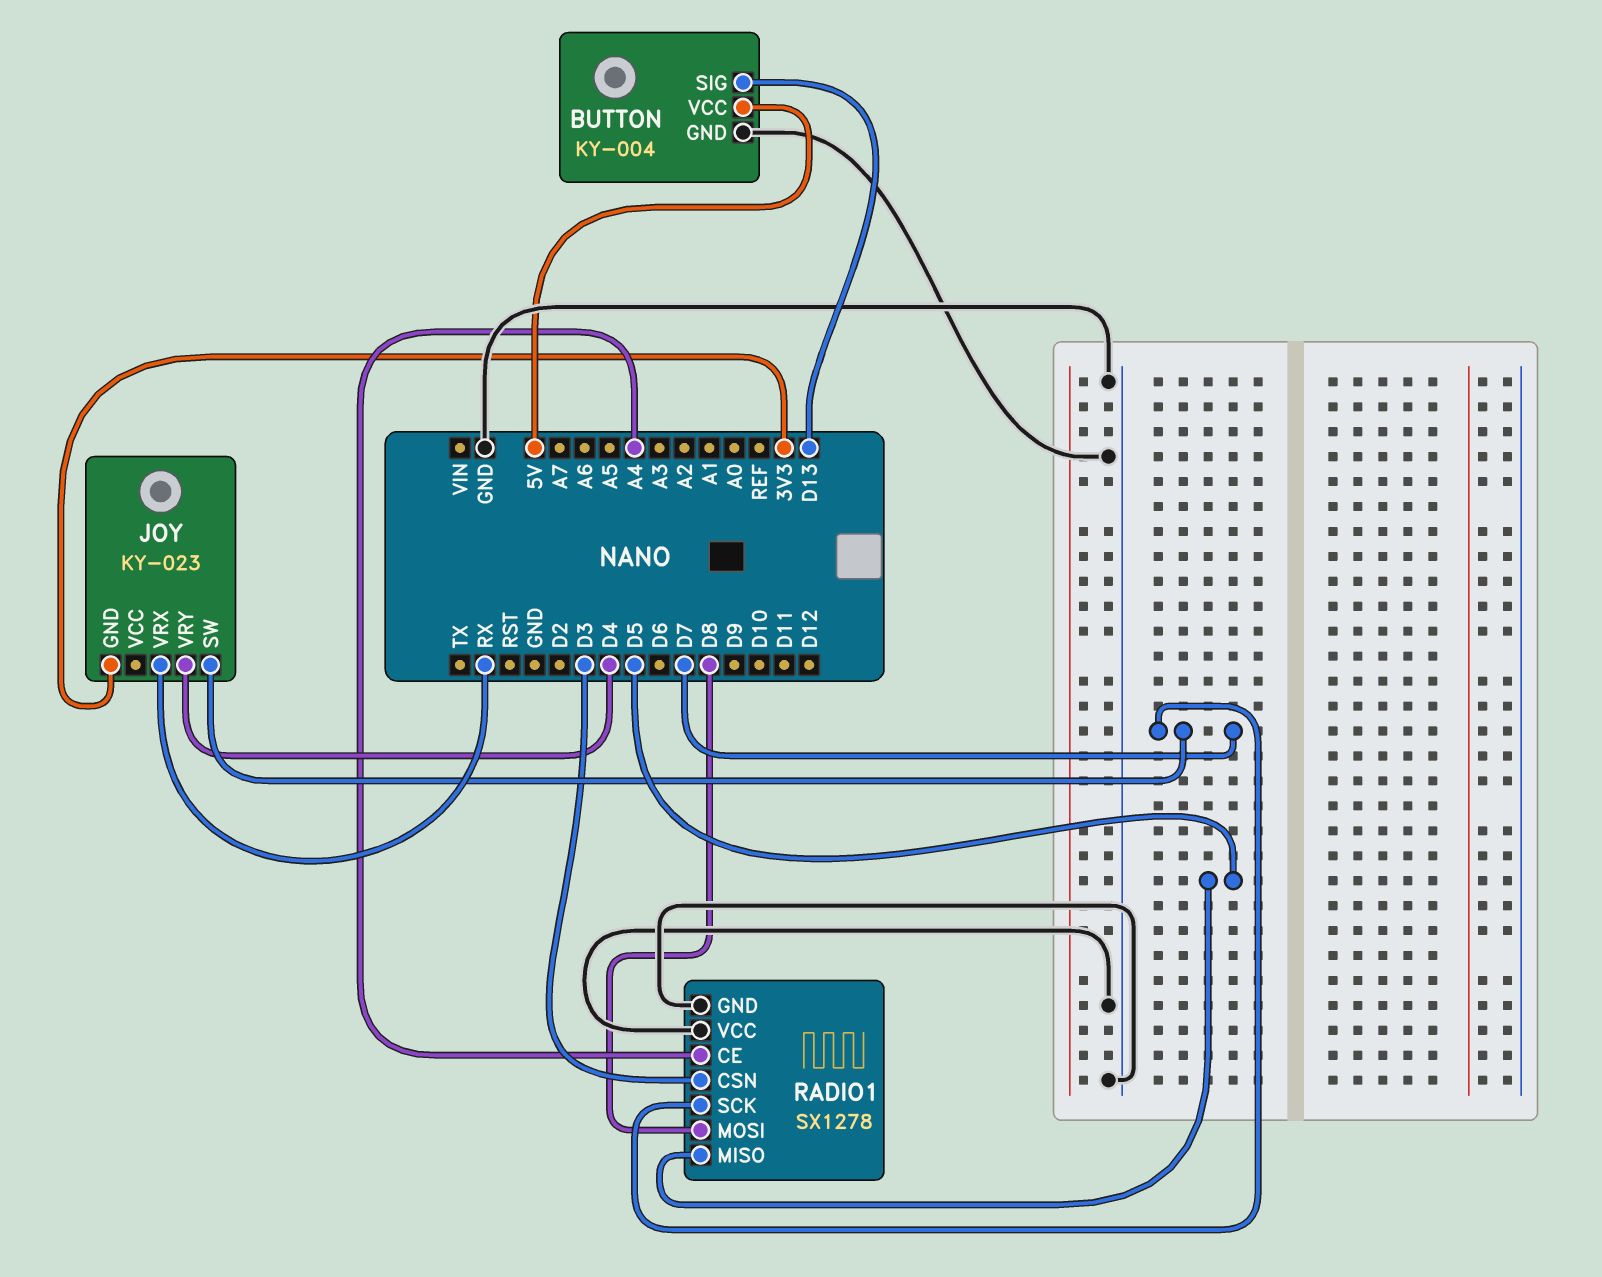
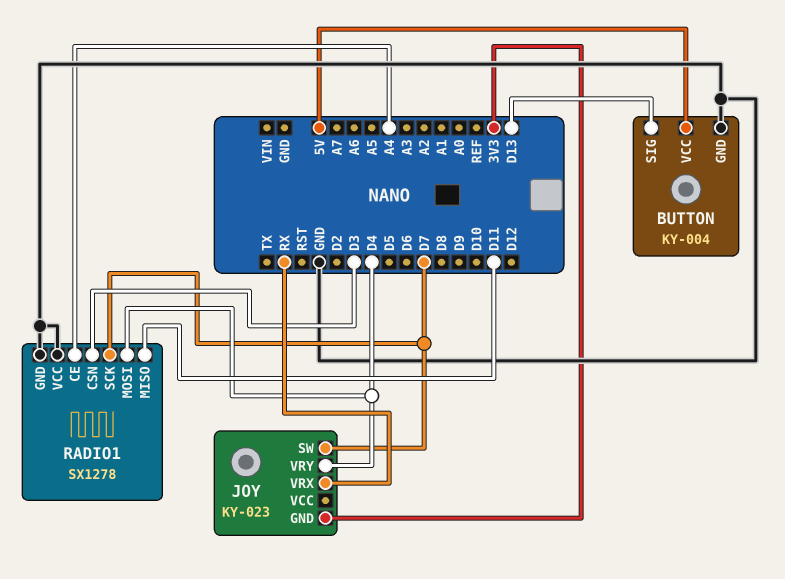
RADIO1 pin MISO: D5 -> D11
RADIO1 pin MOSI: D8 -> D4

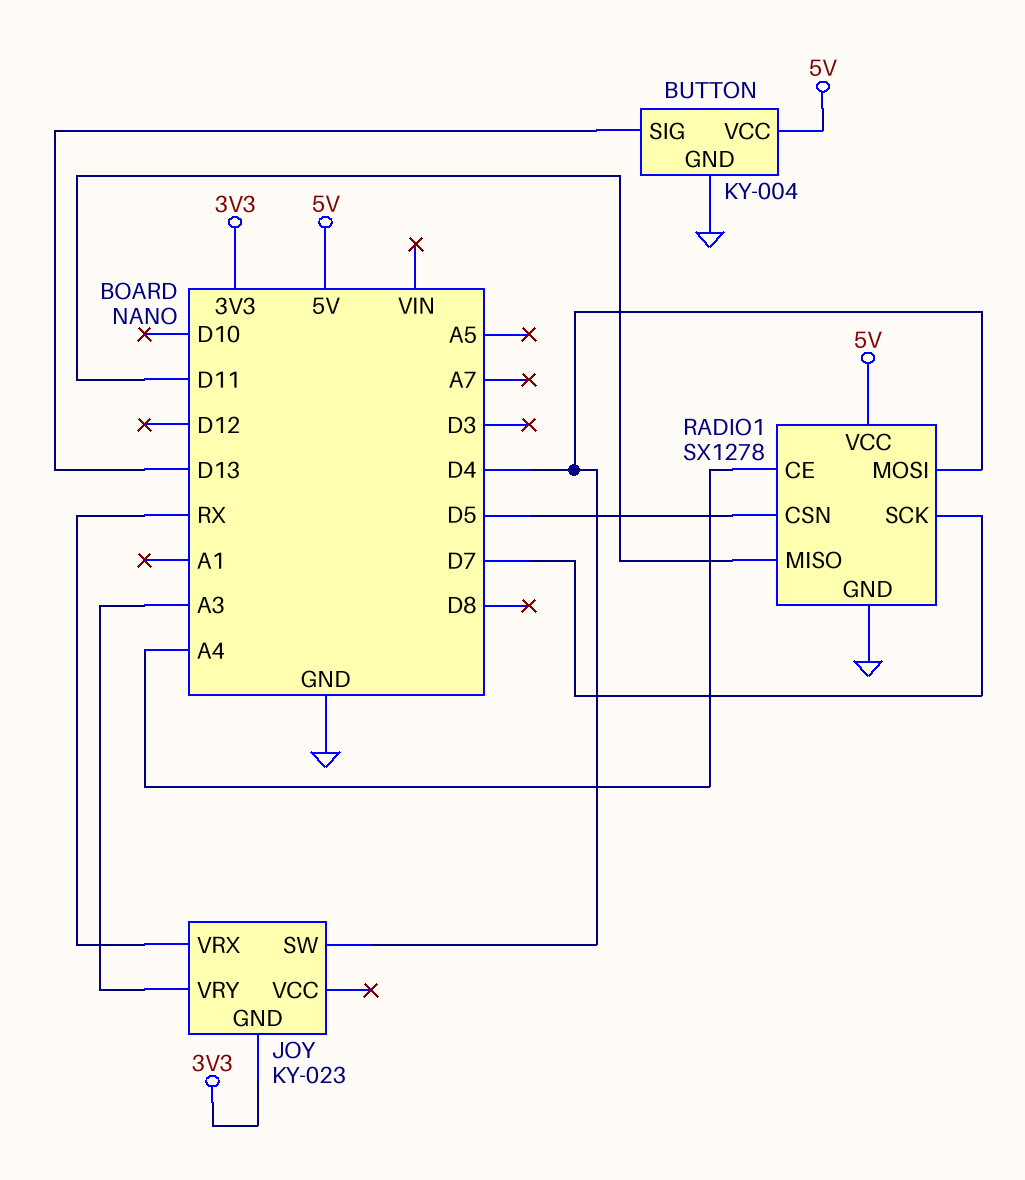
JOY pin SW: D7 -> D4
JOY pin VRY: D4 -> A3
RADIO1 pin CSN: D3 -> D5
RADIO1 pin VCC: GND -> 5V

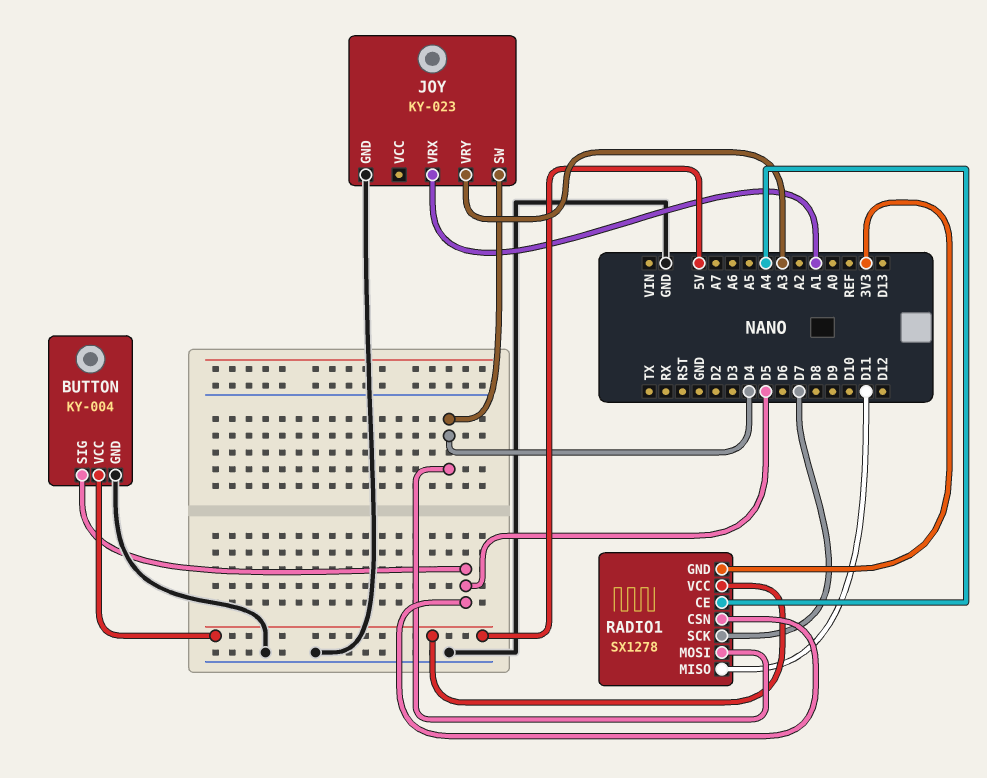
BUTTON pin SIG: D13 -> D5
JOY pin GND: 3V3 -> GND
JOY pin VRX: RX -> A1
RADIO1 pin GND: GND -> 3V3

